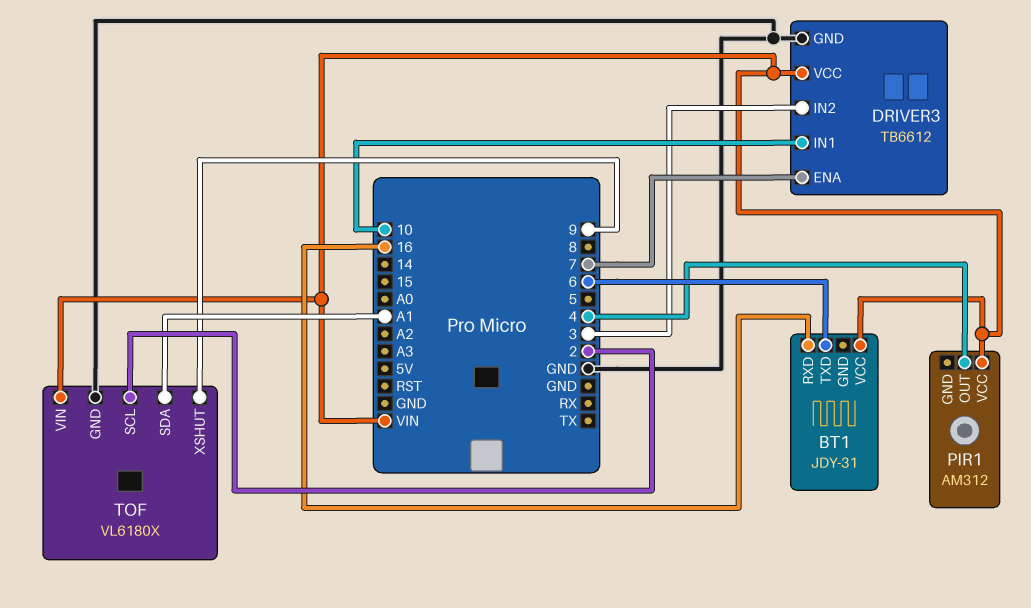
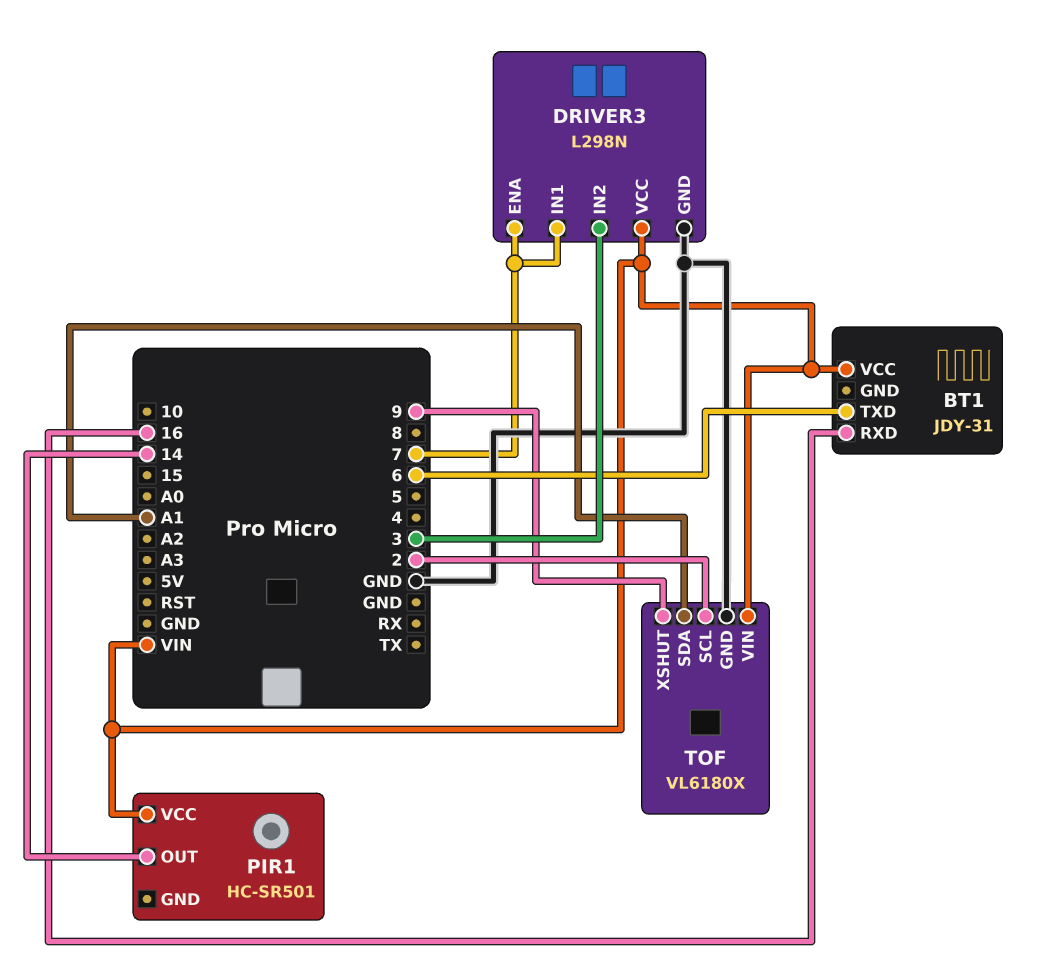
DRIVER3: TB6612 -> L298N
DRIVER3 pin IN1: 10 -> 7
PIR1: AM312 -> HC-SR501
PIR1 pin OUT: 4 -> 14

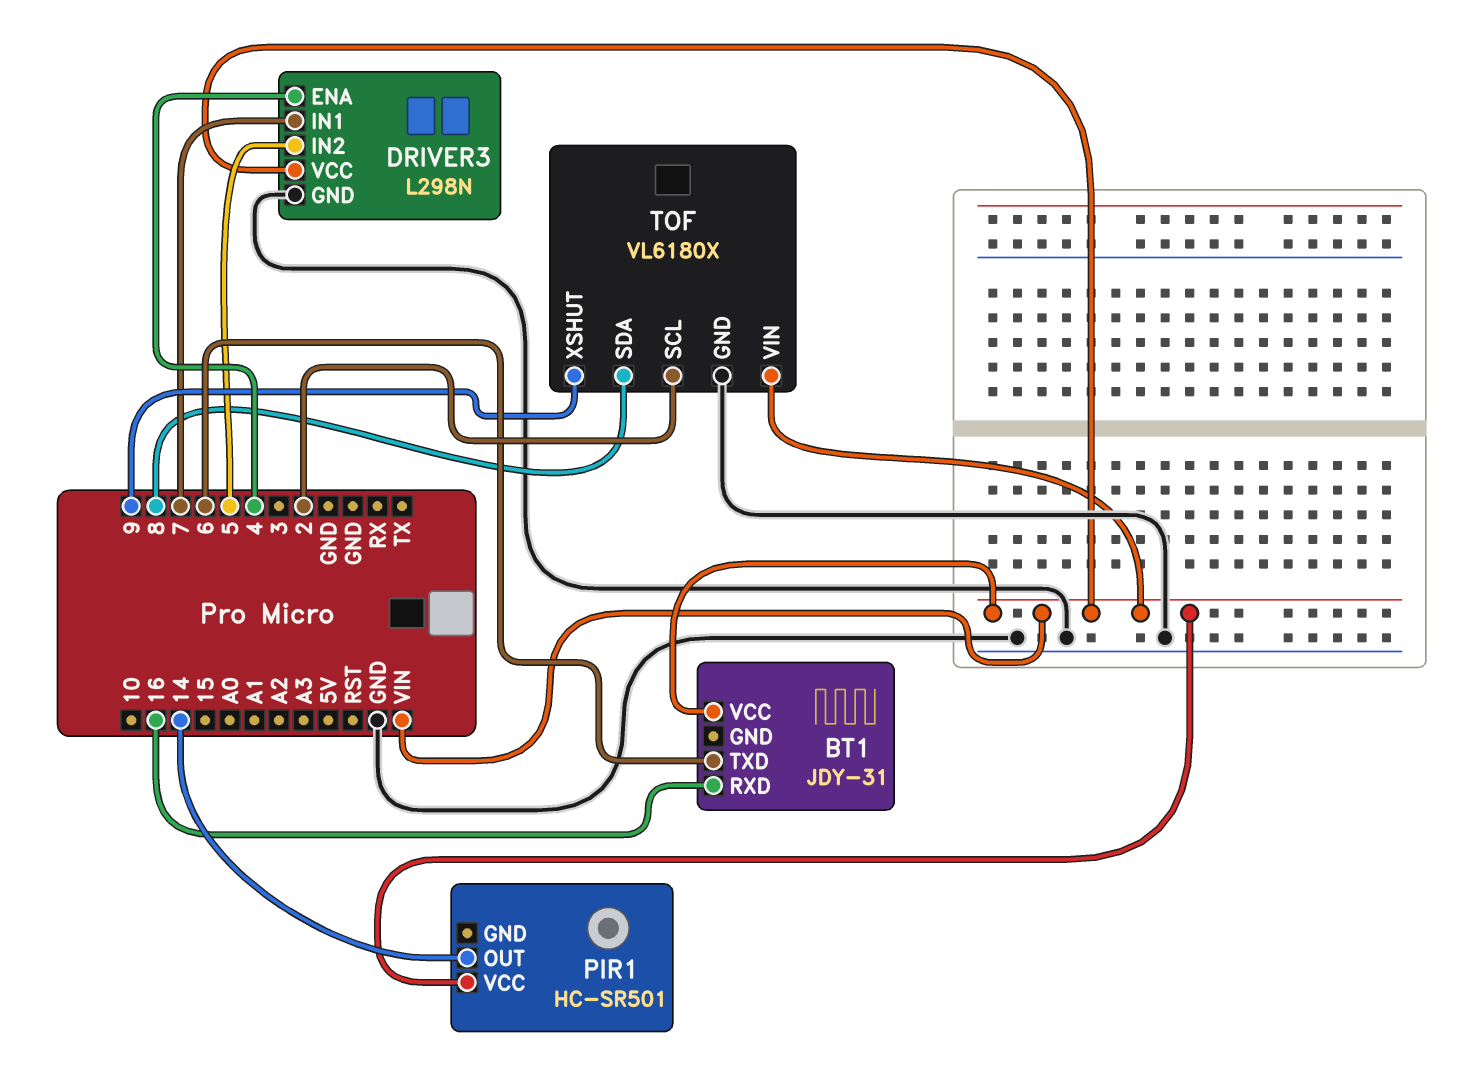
DRIVER3 pin ENA: 7 -> 4
DRIVER3 pin IN2: 3 -> 5
TOF pin SDA: A1 -> 8

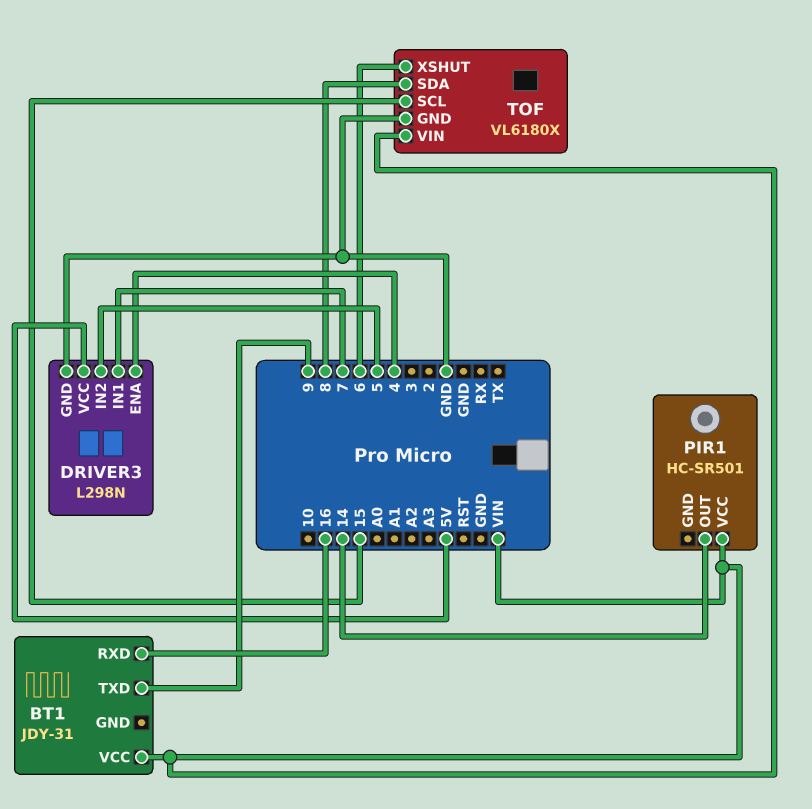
BT1 pin TXD: 6 -> 9
DRIVER3 pin VCC: VIN -> 5V
TOF pin SCL: 2 -> 15
TOF pin XSHUT: 9 -> 6

